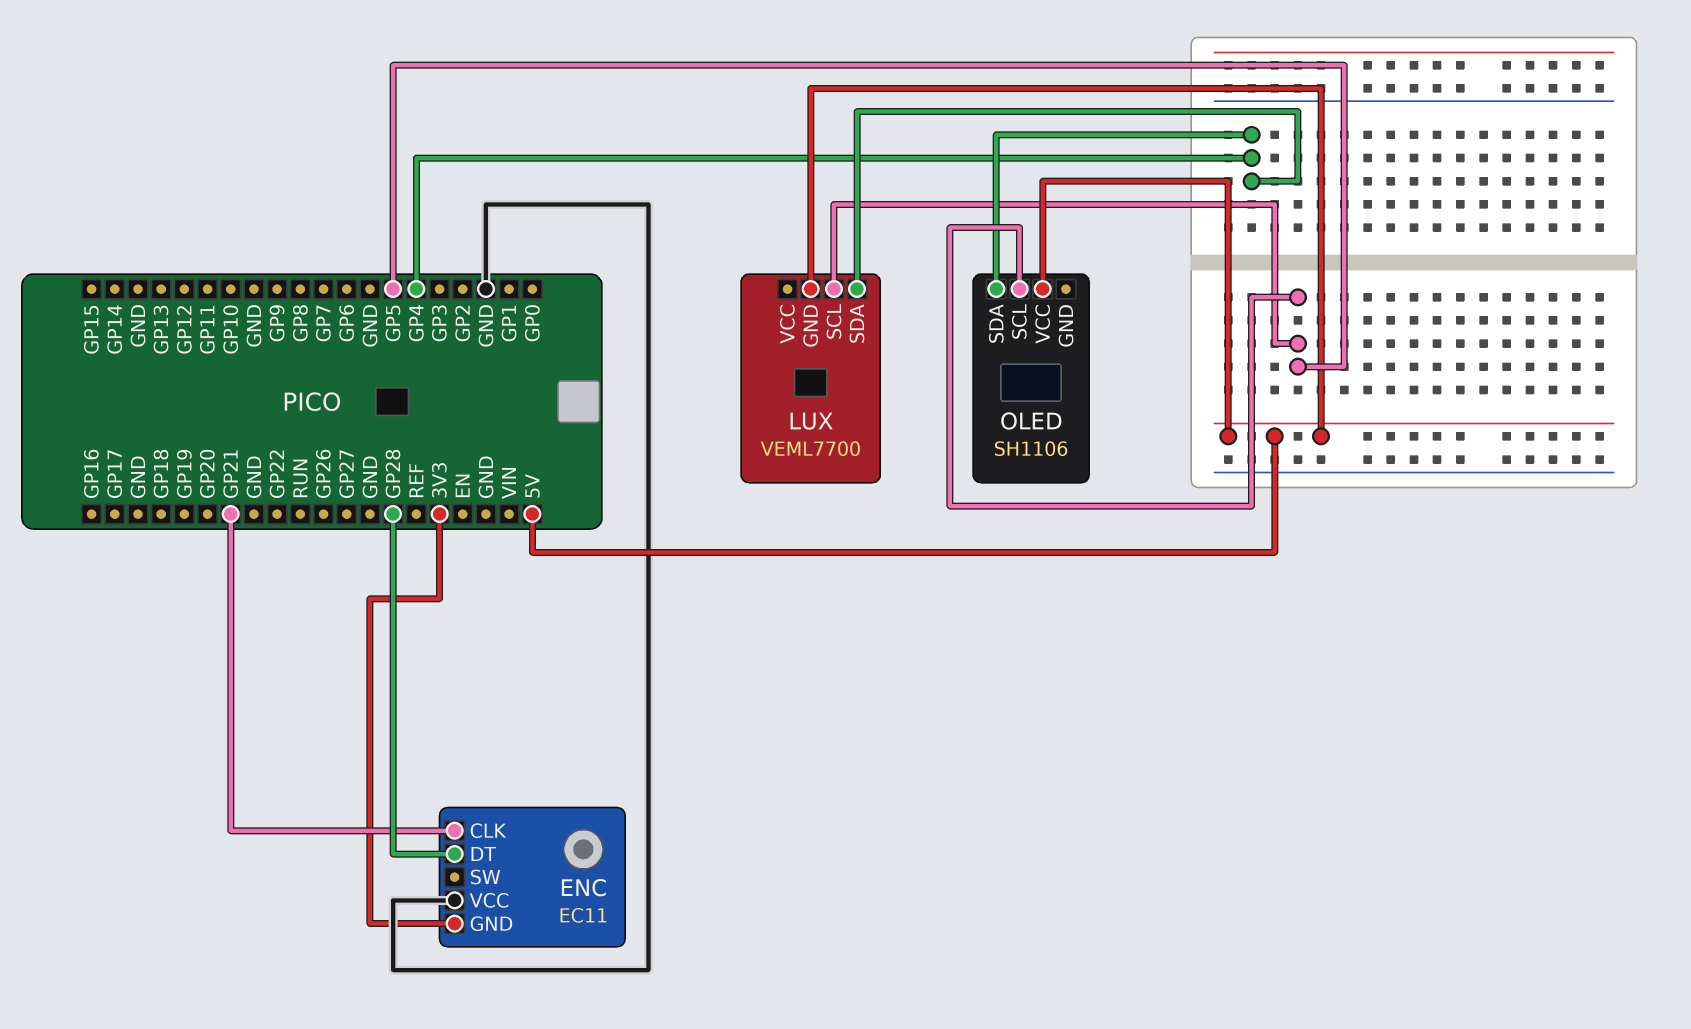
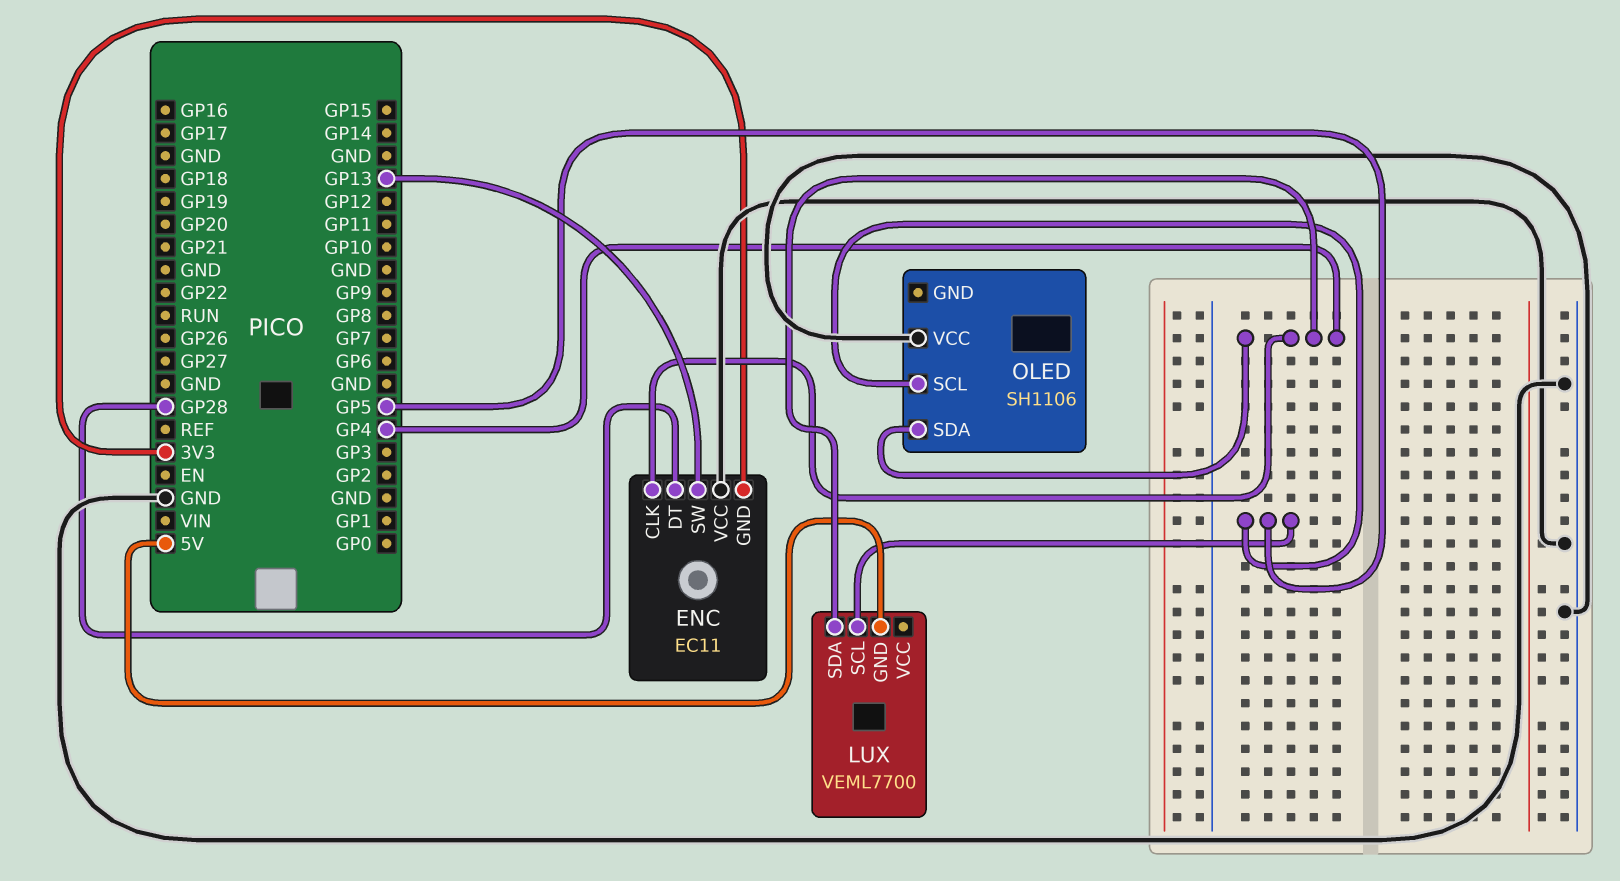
ENC pin CLK: GP21 -> GP4
ENC pin SW: none -> GP13
OLED pin VCC: 5V -> GND

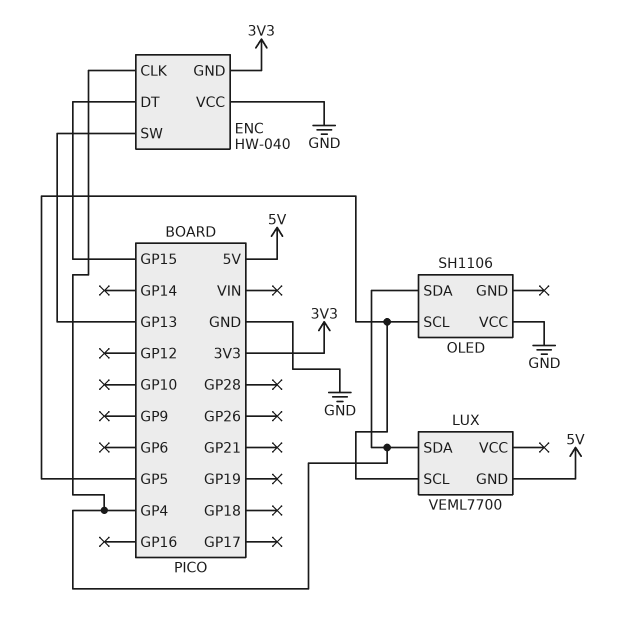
ENC: EC11 -> HW-040
ENC pin DT: GP28 -> GP15

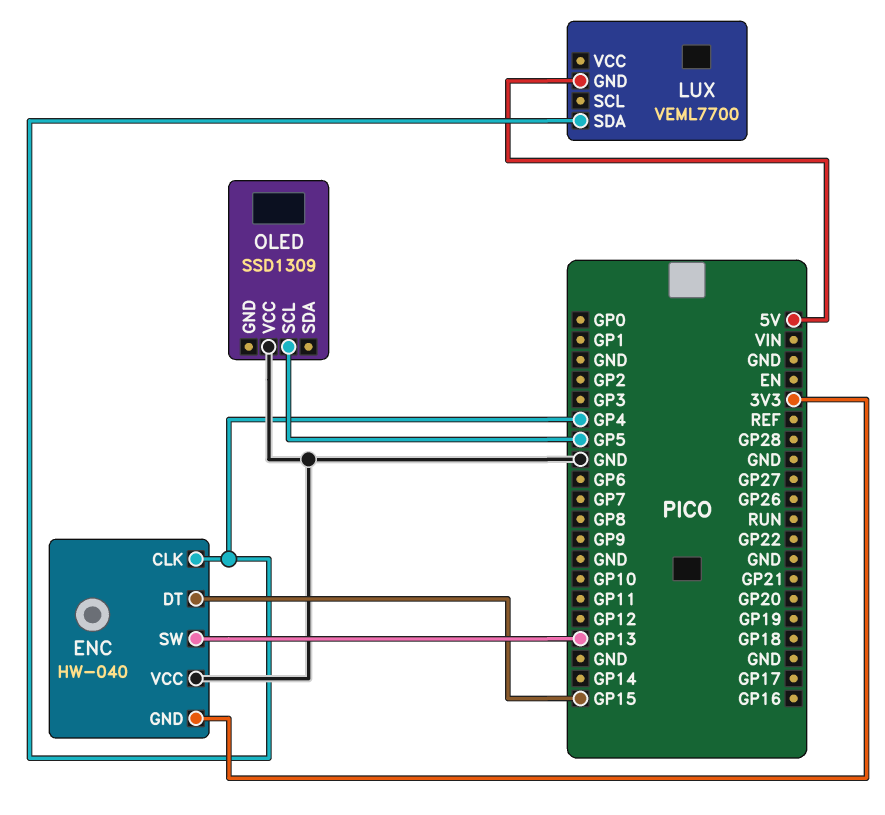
LUX pin SCL: GP5 -> none
OLED: SH1106 -> SSD1309
OLED pin SDA: GP4 -> none

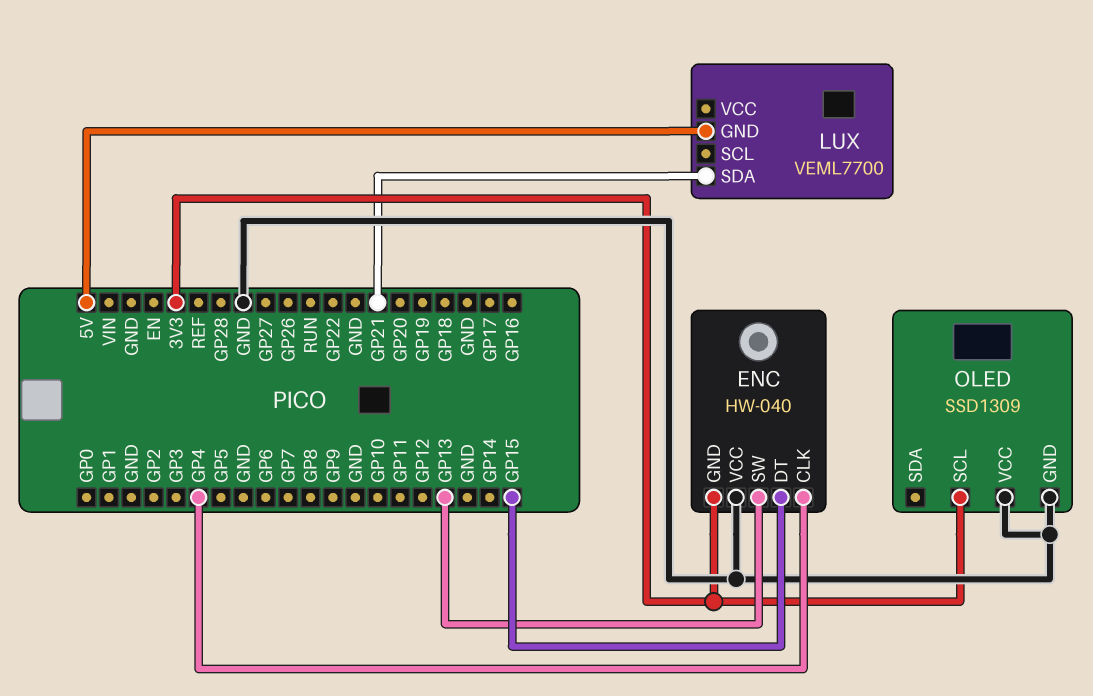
LUX pin SDA: GP4 -> GP21
OLED pin GND: none -> GND
OLED pin SCL: GP5 -> 3V3

